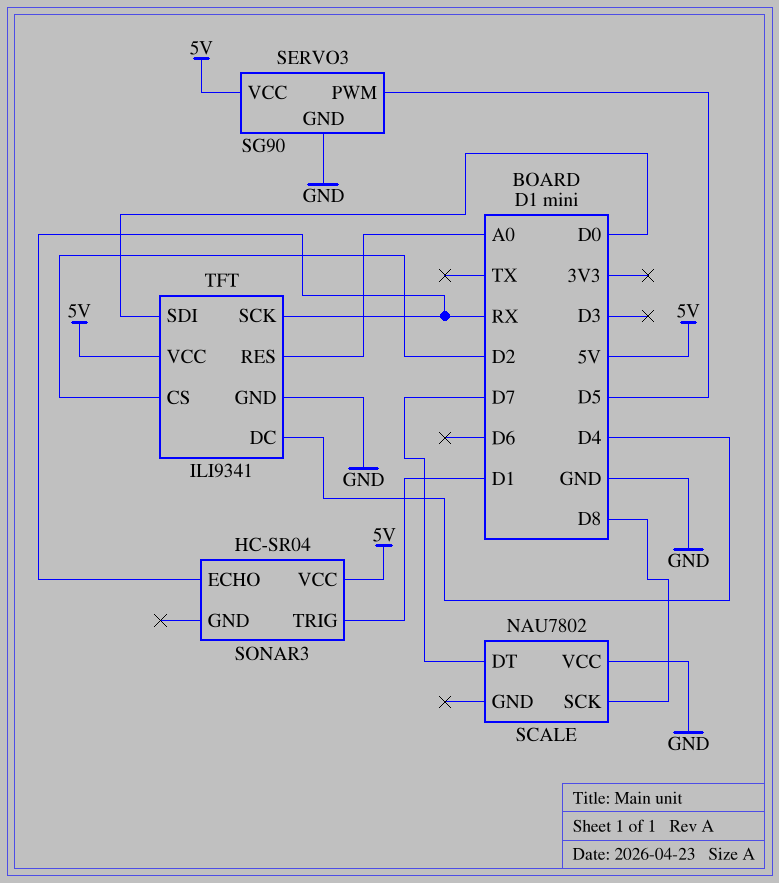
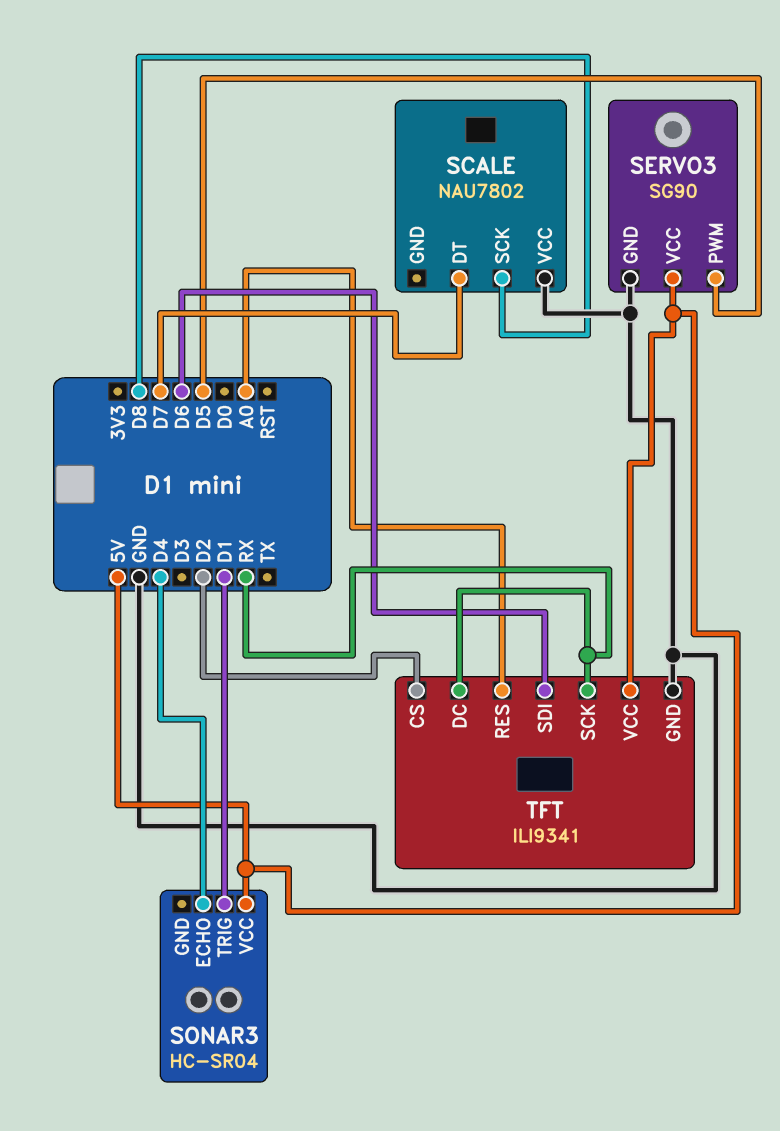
SONAR3 pin ECHO: RX -> D4
TFT pin DC: D4 -> RX
TFT pin SDI: D0 -> D6

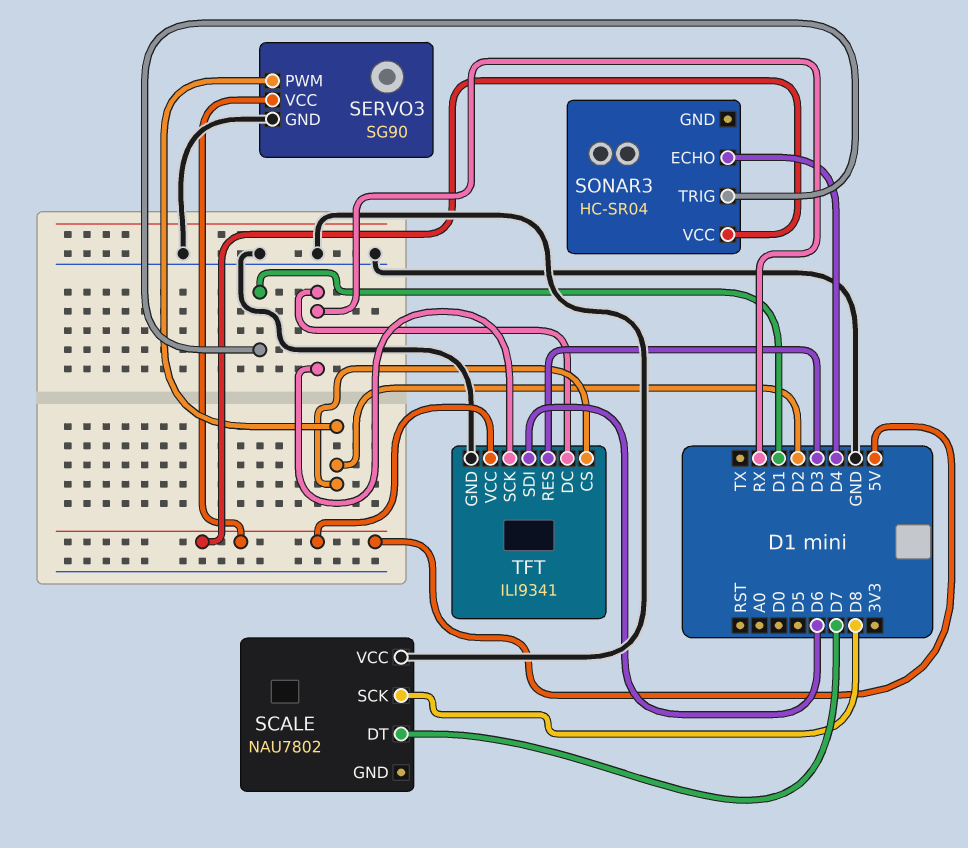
SERVO3 pin PWM: D5 -> D2
TFT pin RES: A0 -> D3

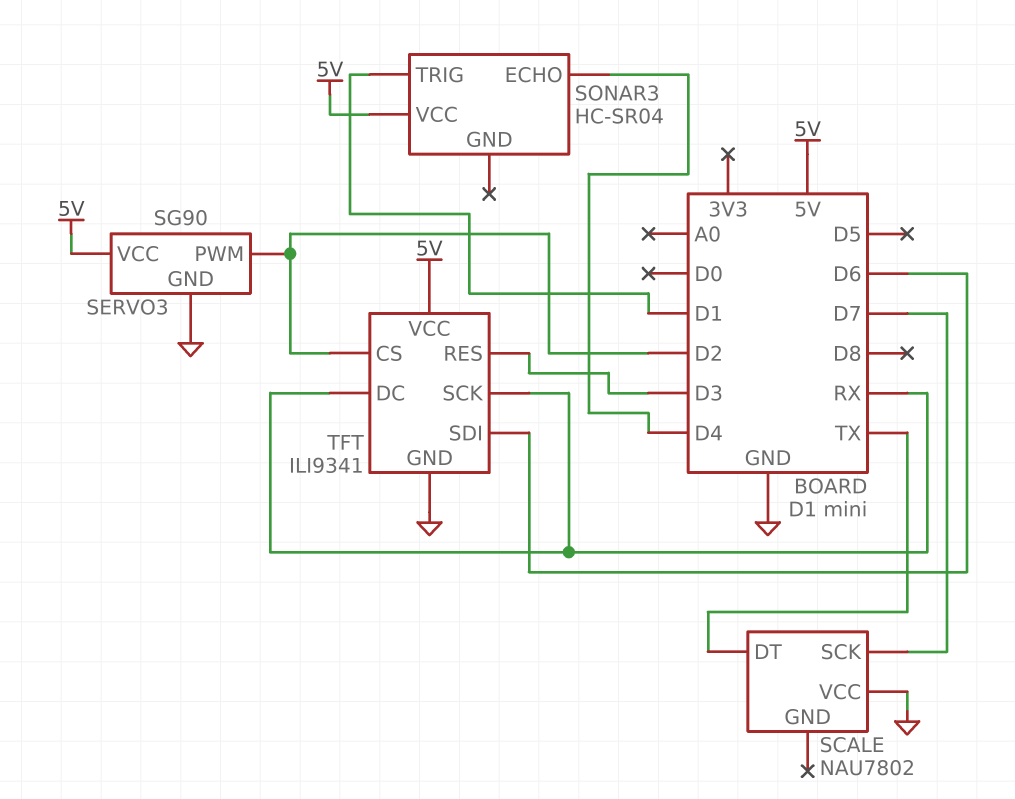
SCALE pin DT: D7 -> TX
SCALE pin SCK: D8 -> D7

